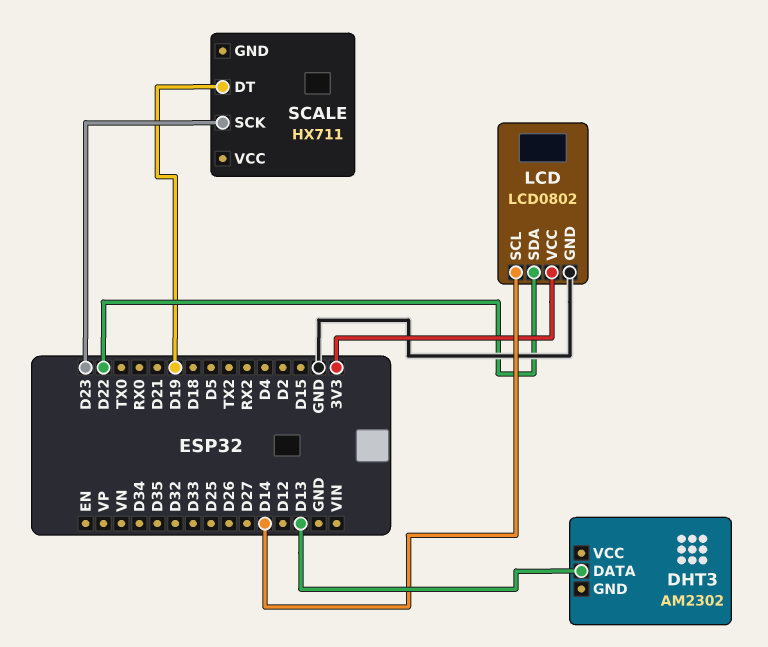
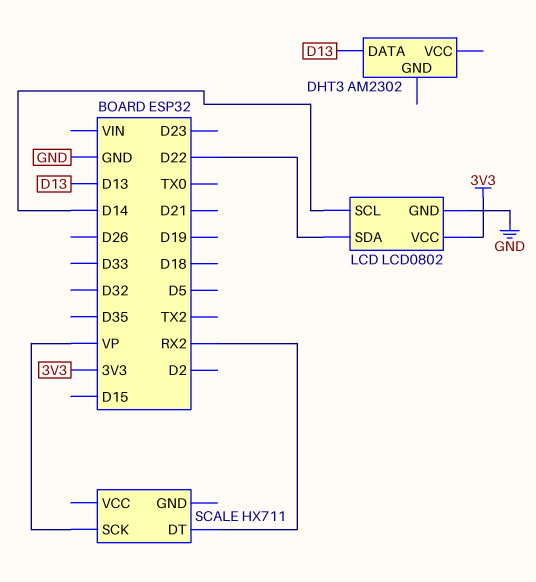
SCALE pin DT: D19 -> RX2
SCALE pin SCK: D23 -> VP

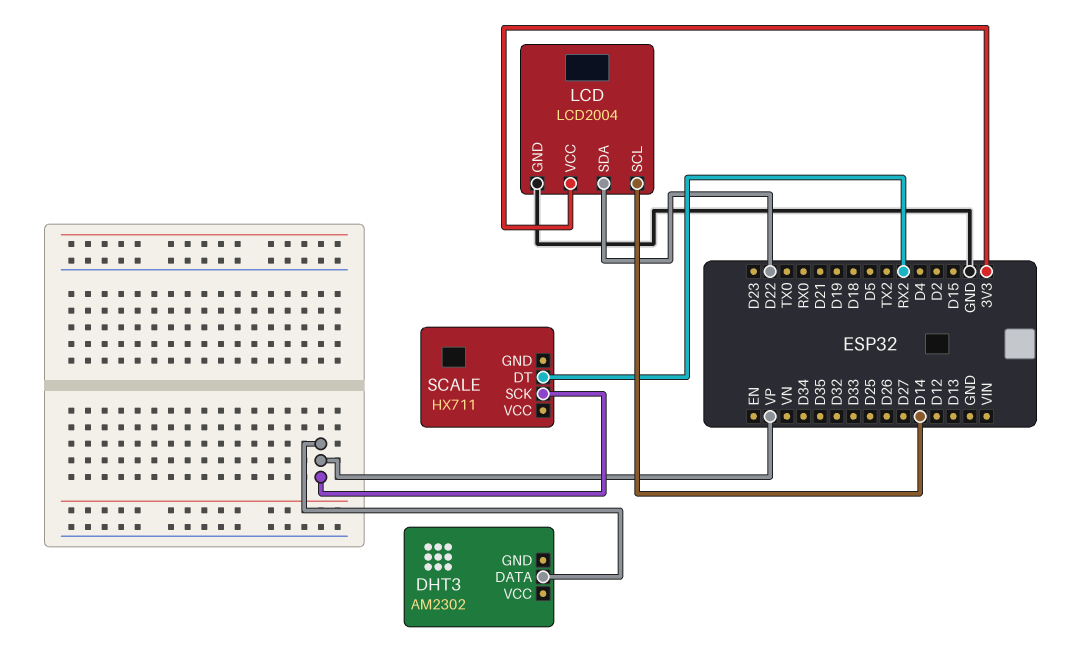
DHT3 pin DATA: D13 -> VP
LCD: LCD0802 -> LCD2004

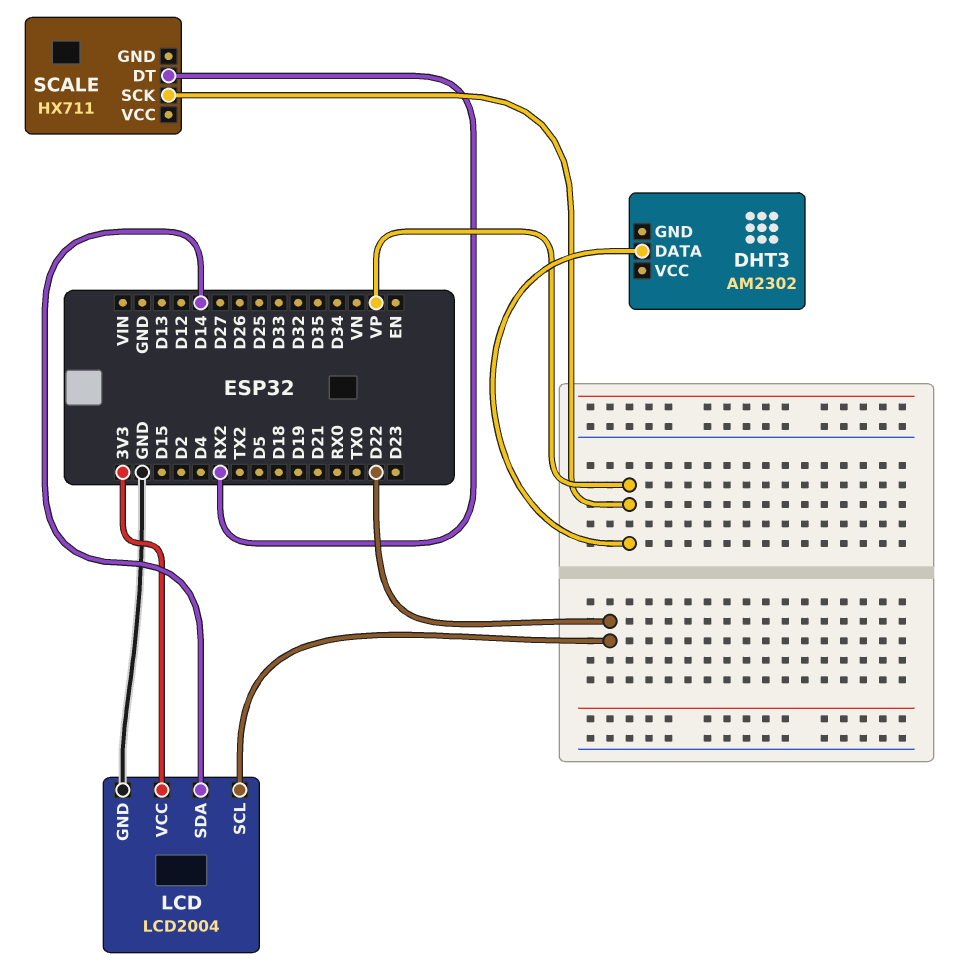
LCD pin SCL: D14 -> D22
LCD pin SDA: D22 -> D14

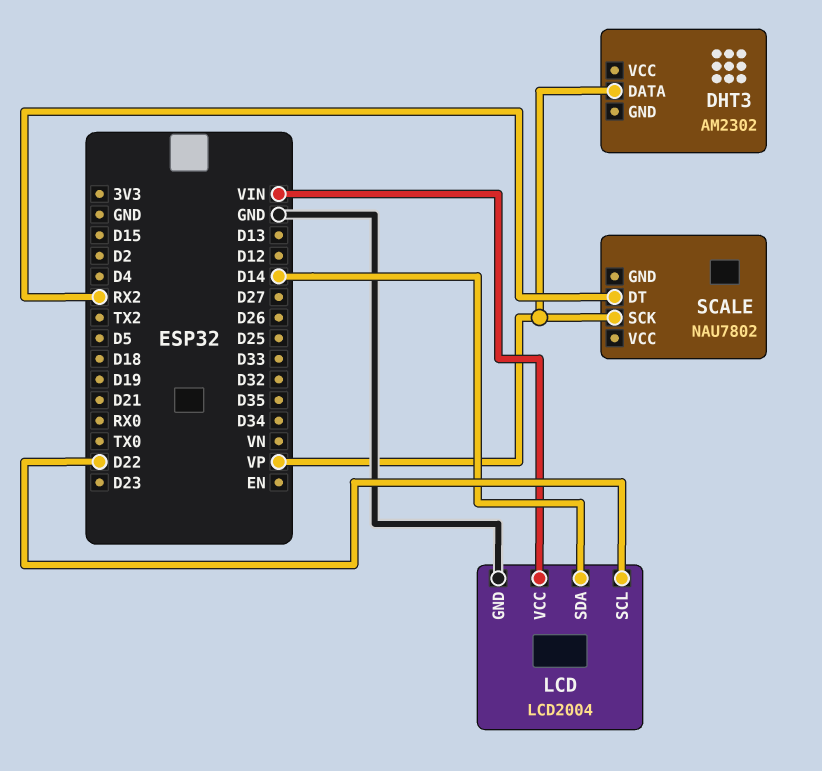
LCD pin VCC: 3V3 -> VIN
SCALE: HX711 -> NAU7802

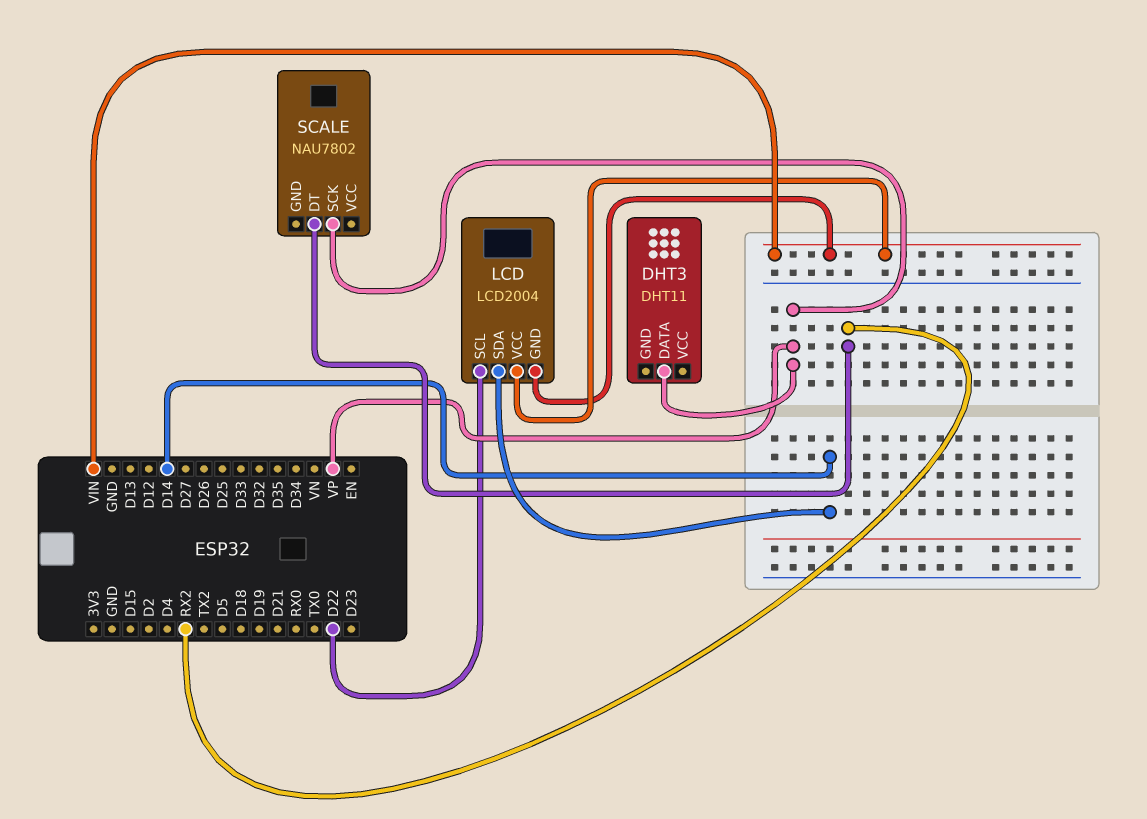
DHT3: AM2302 -> DHT11
LCD pin GND: GND -> VIN

